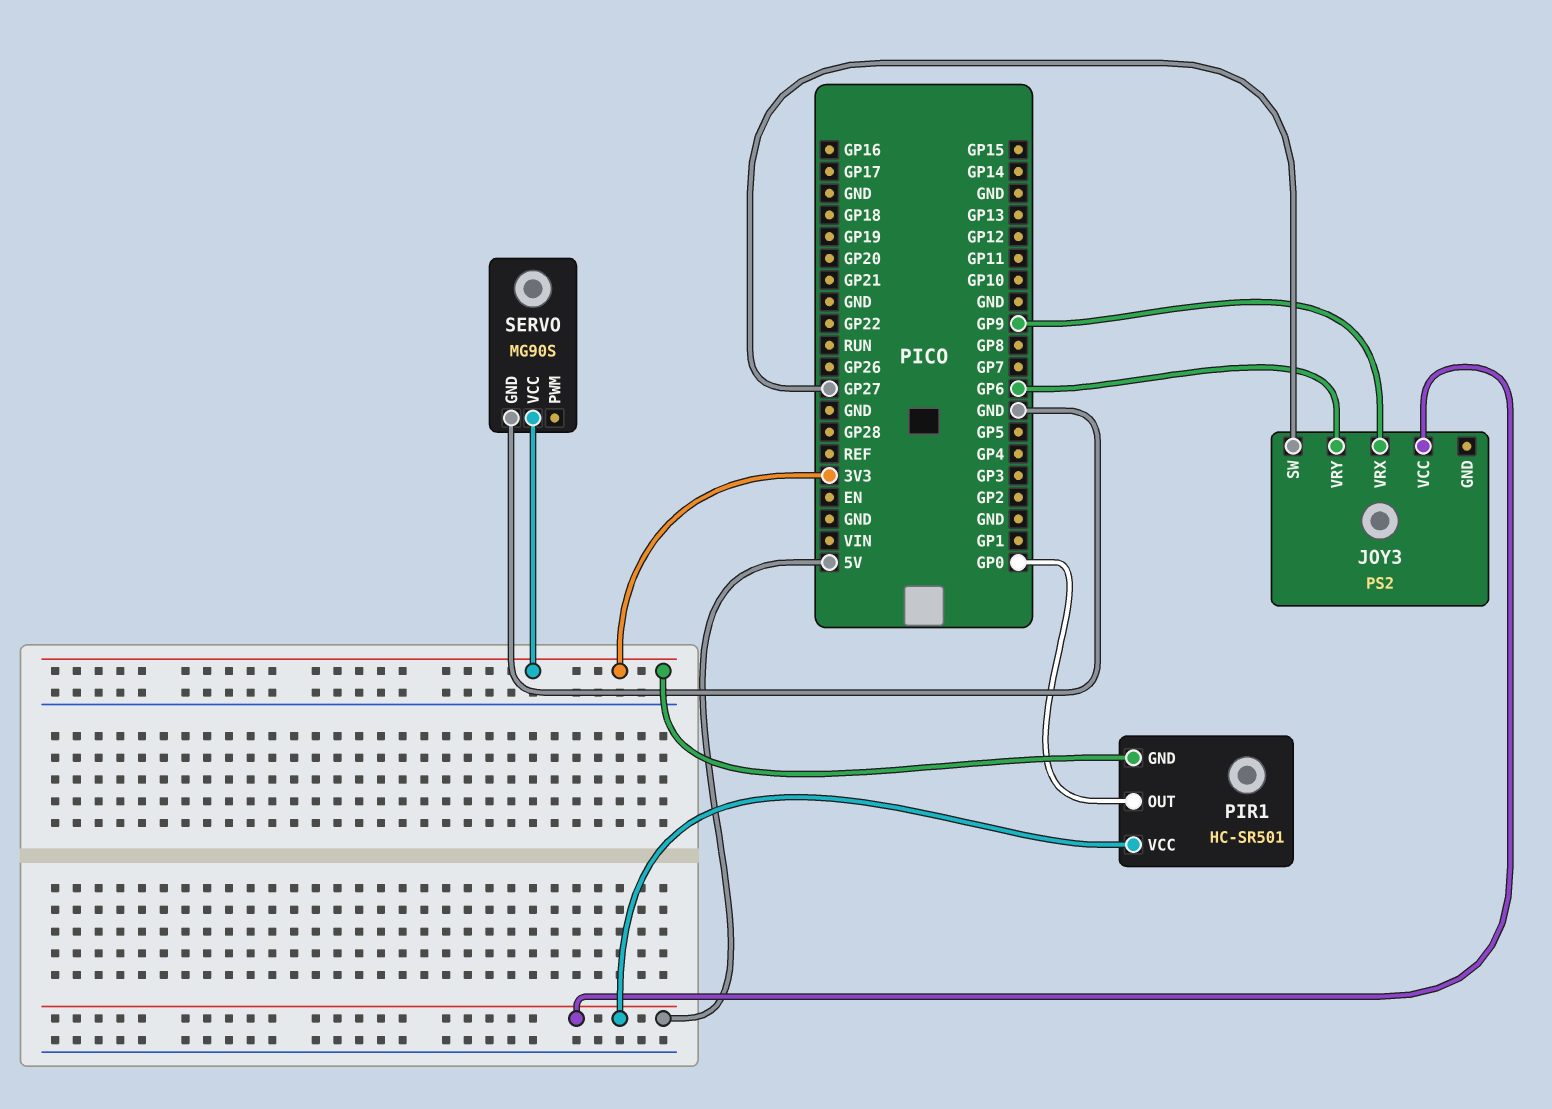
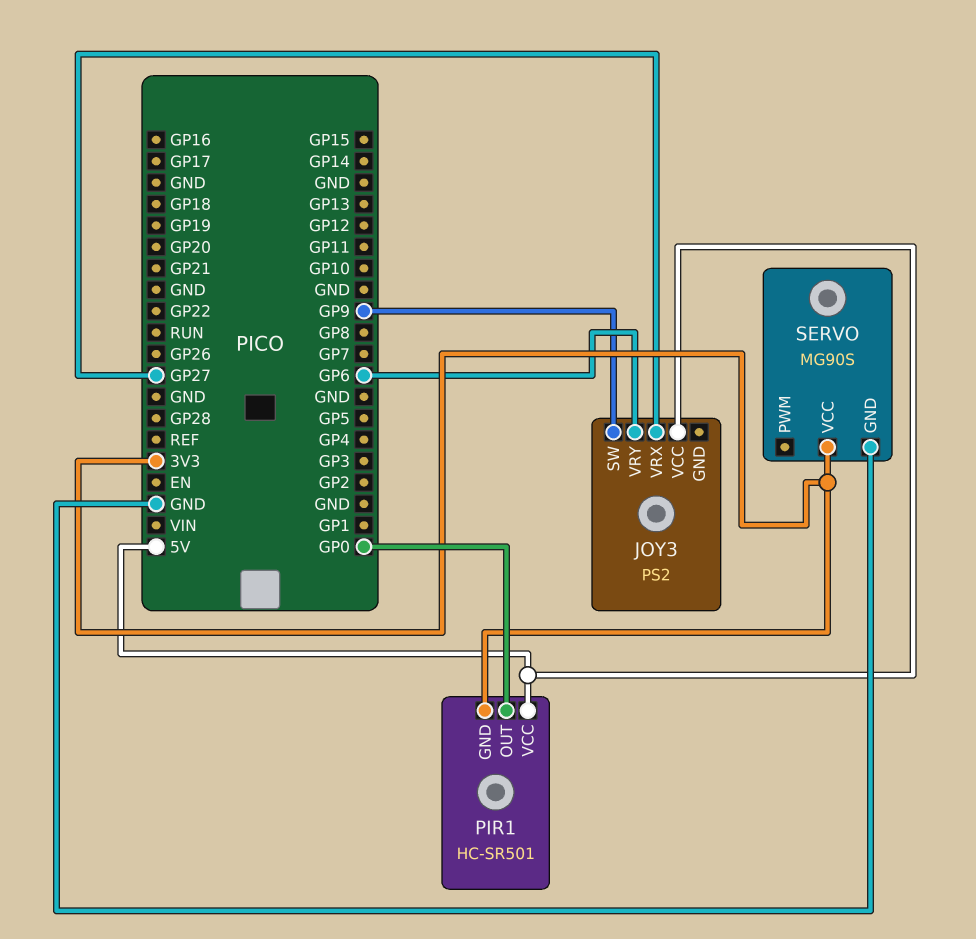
JOY3 pin SW: GP27 -> GP9
JOY3 pin VRX: GP9 -> GP27

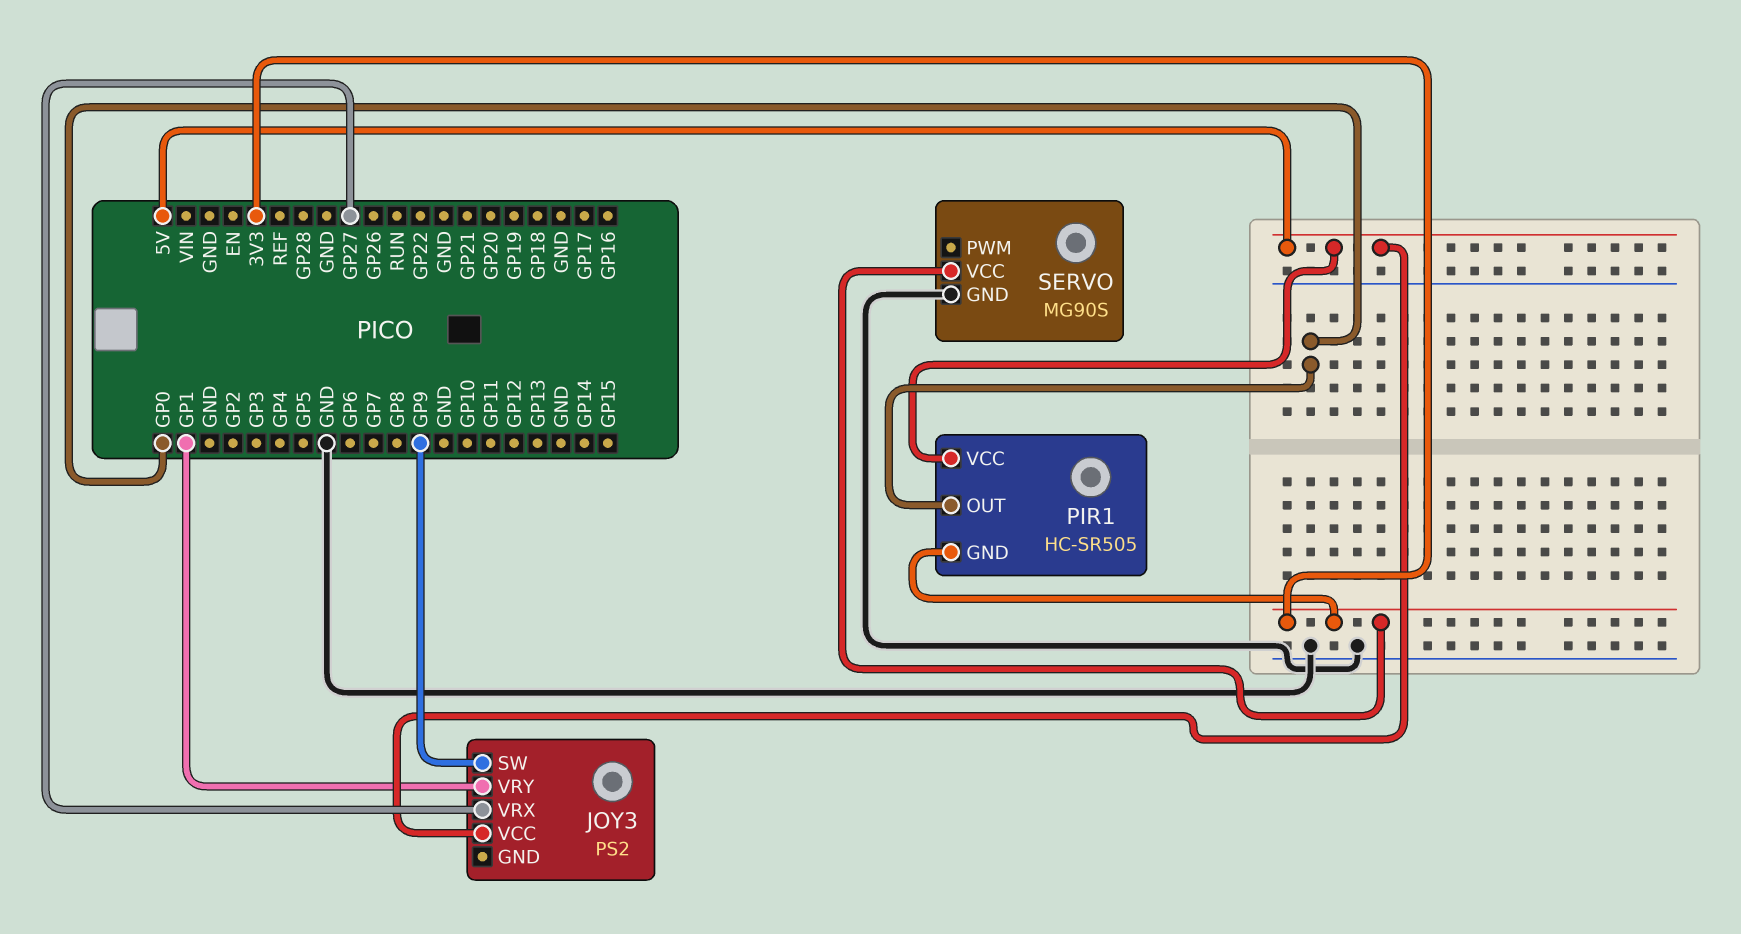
JOY3 pin VRY: GP6 -> GP1
PIR1: HC-SR501 -> HC-SR505

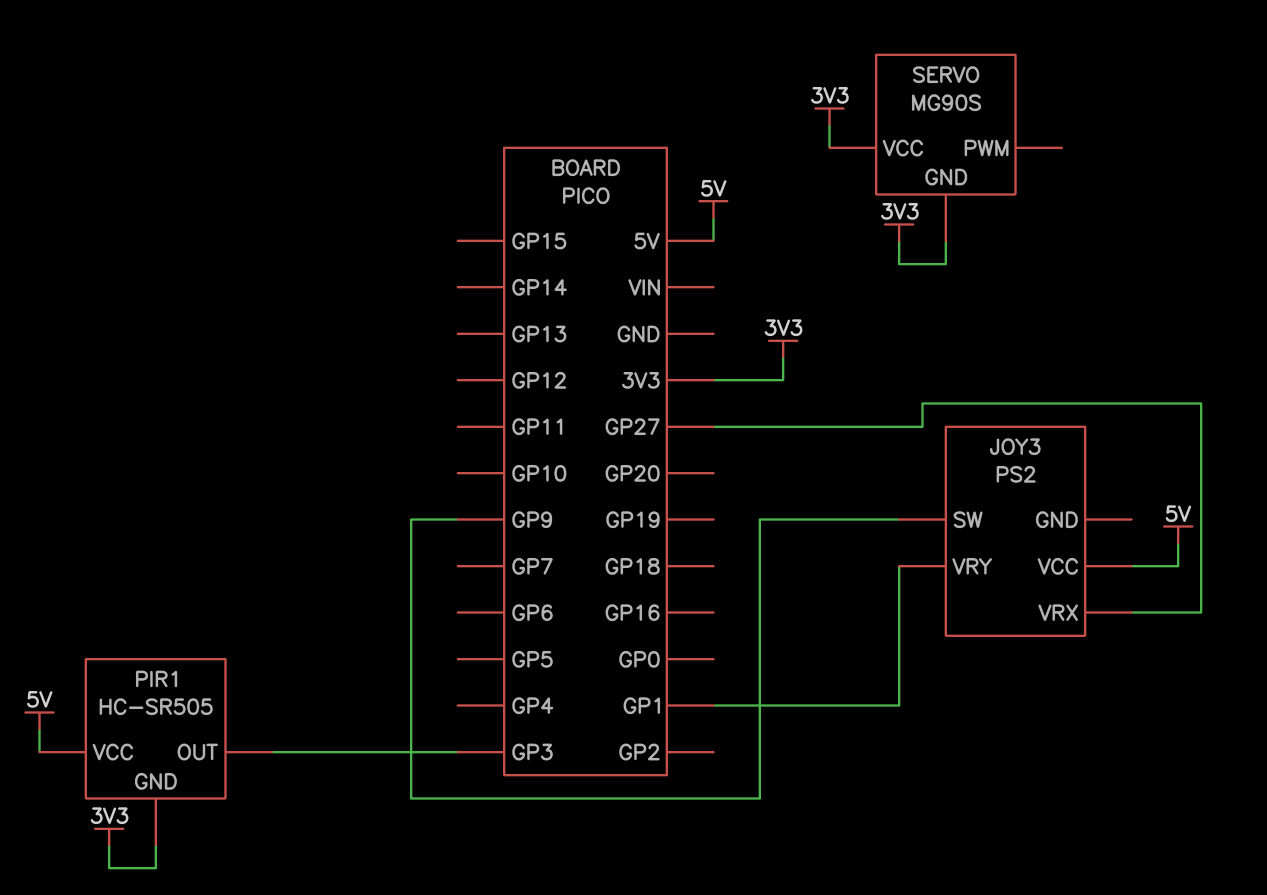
PIR1 pin OUT: GP0 -> GP3
SERVO pin GND: GND -> 3V3

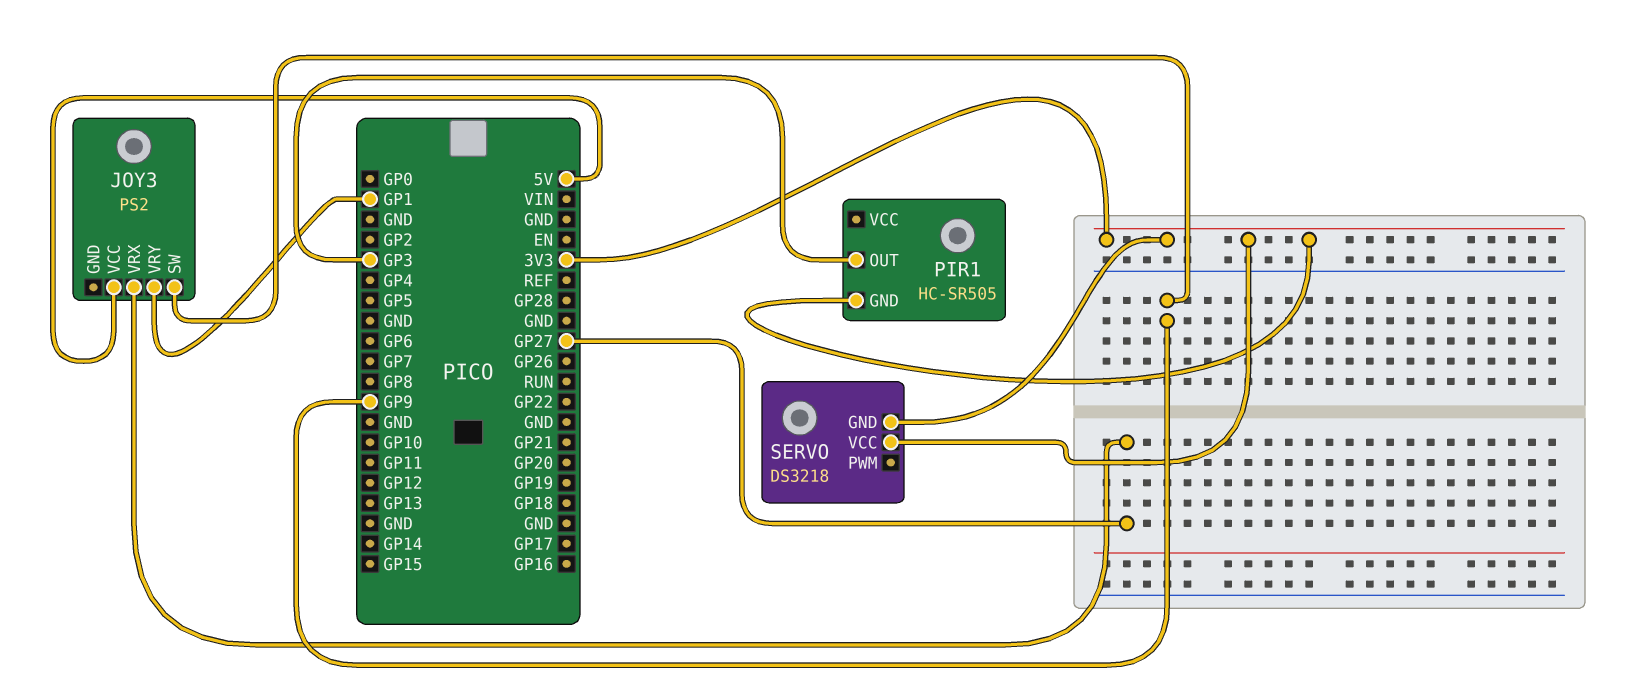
PIR1 pin VCC: 5V -> none
SERVO: MG90S -> DS3218

